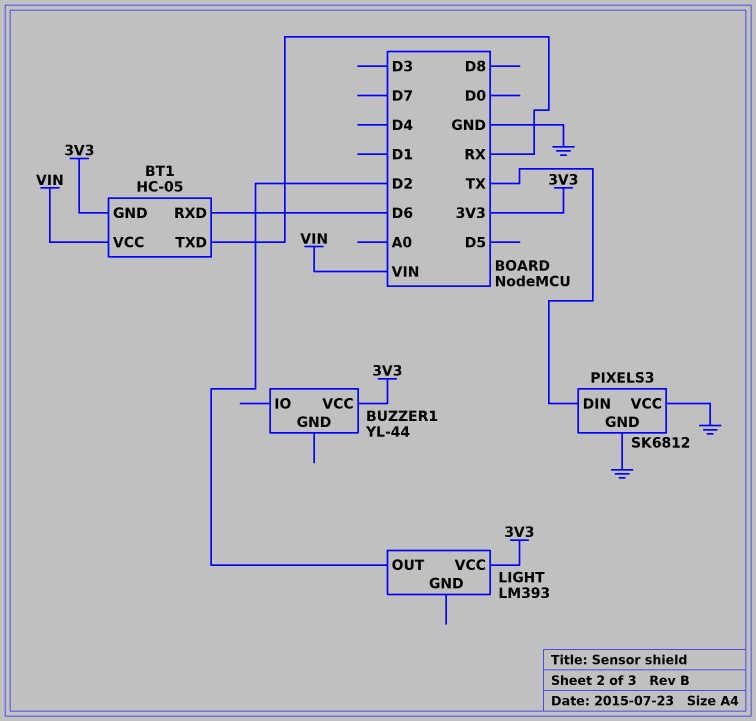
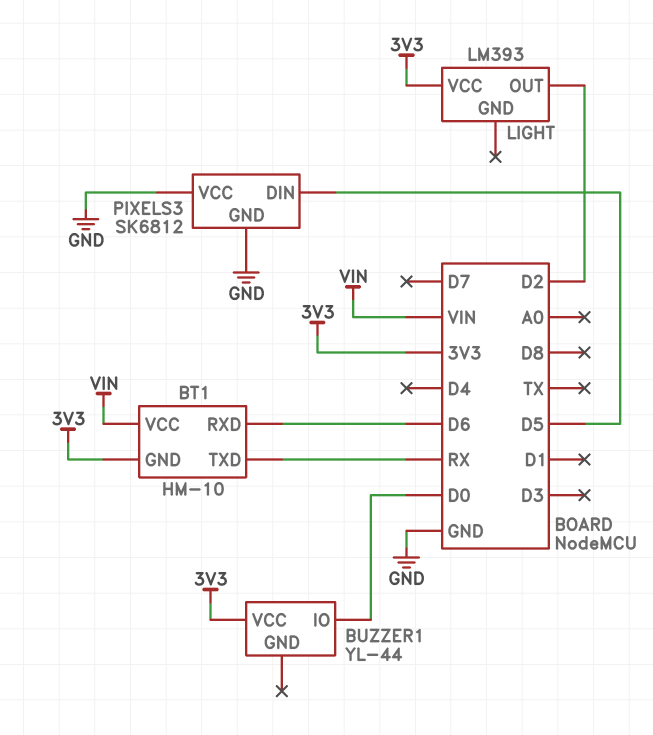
BT1: HC-05 -> HM-10
BUZZER1 pin IO: none -> D0
PIXELS3 pin DIN: TX -> D5

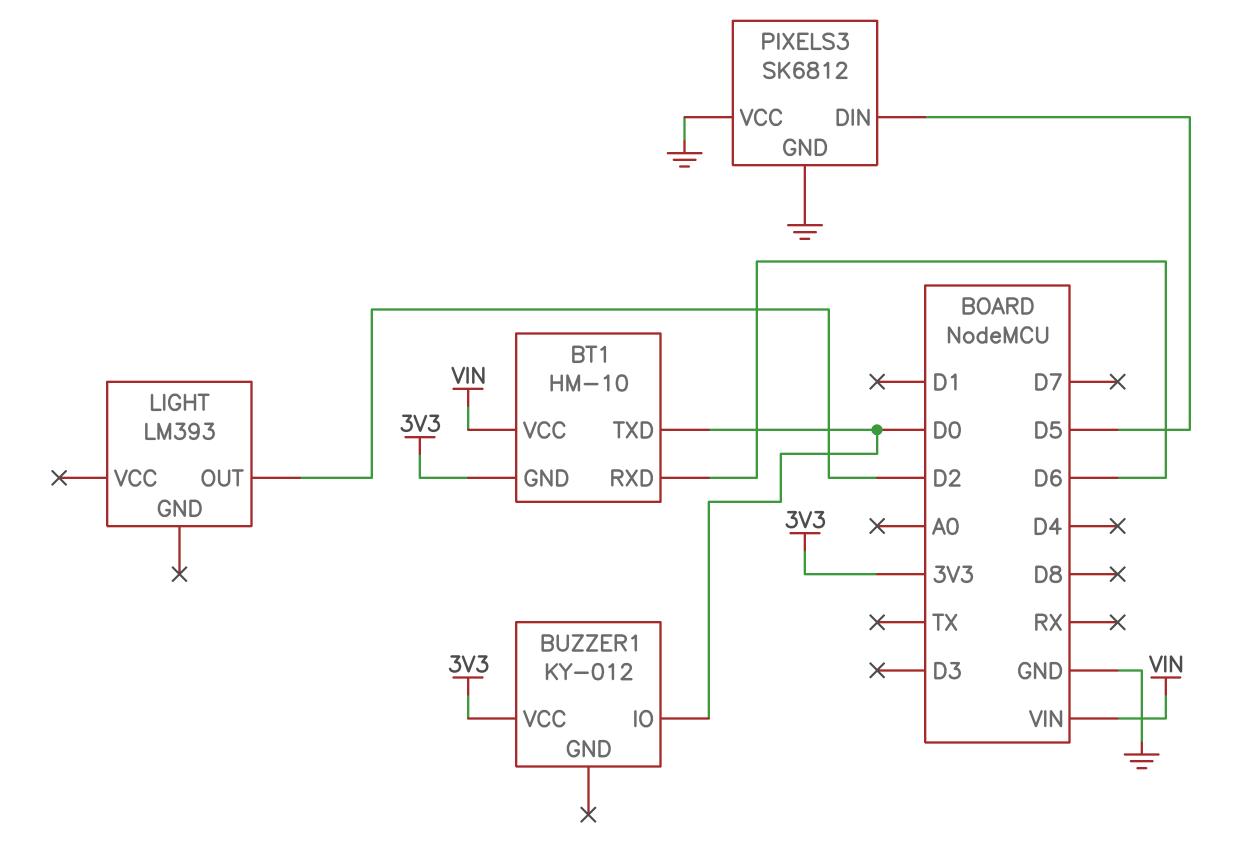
BT1 pin TXD: RX -> D0
BUZZER1: YL-44 -> KY-012
LIGHT pin VCC: 3V3 -> none

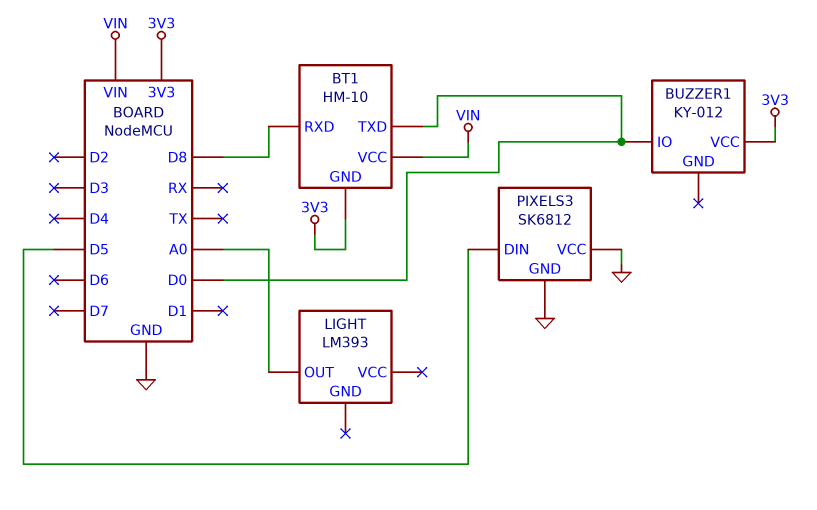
BT1 pin RXD: D6 -> D8
LIGHT pin OUT: D2 -> A0

